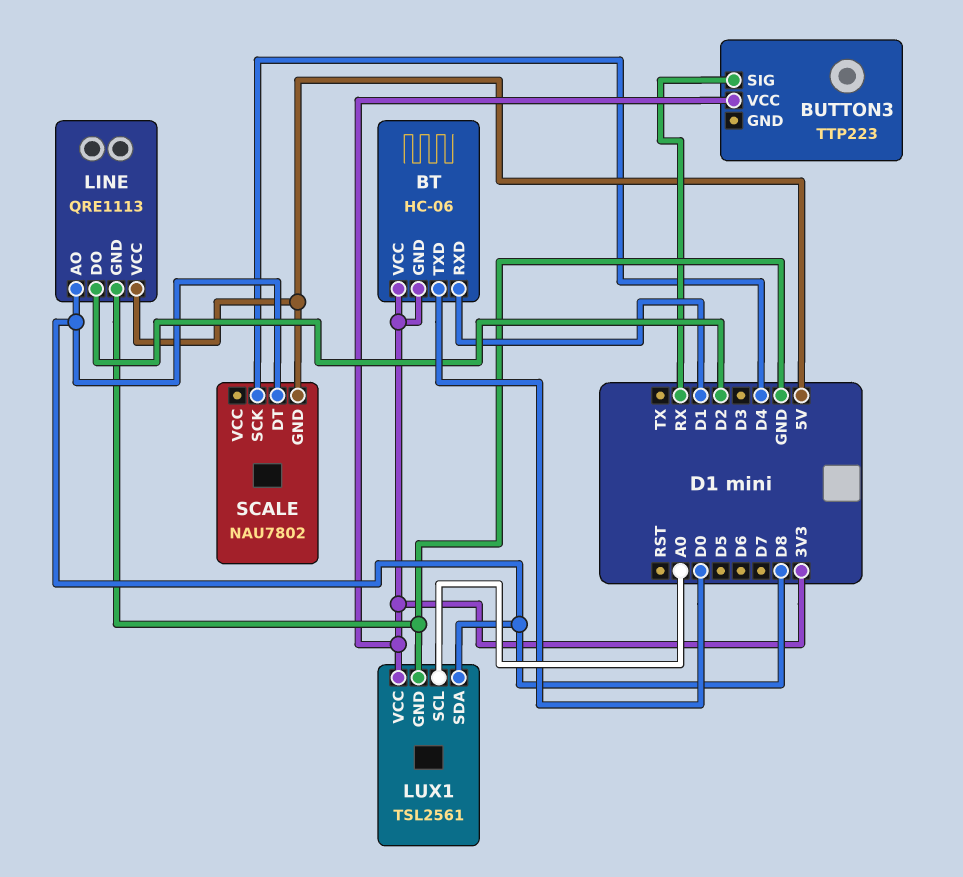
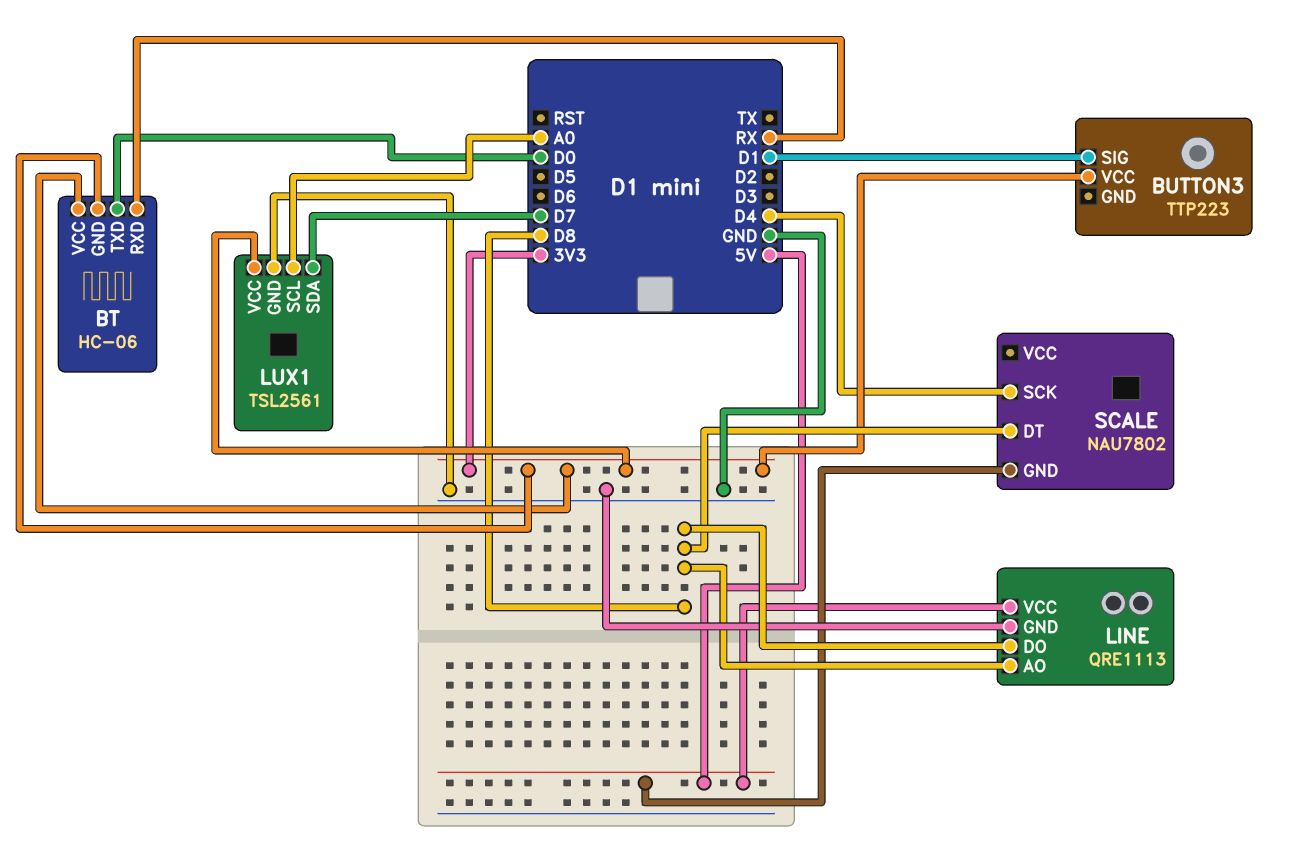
BT pin RXD: D1 -> RX
BUTTON3 pin SIG: RX -> D1
LINE pin DO: D2 -> D8
LUX1 pin SDA: D8 -> D7

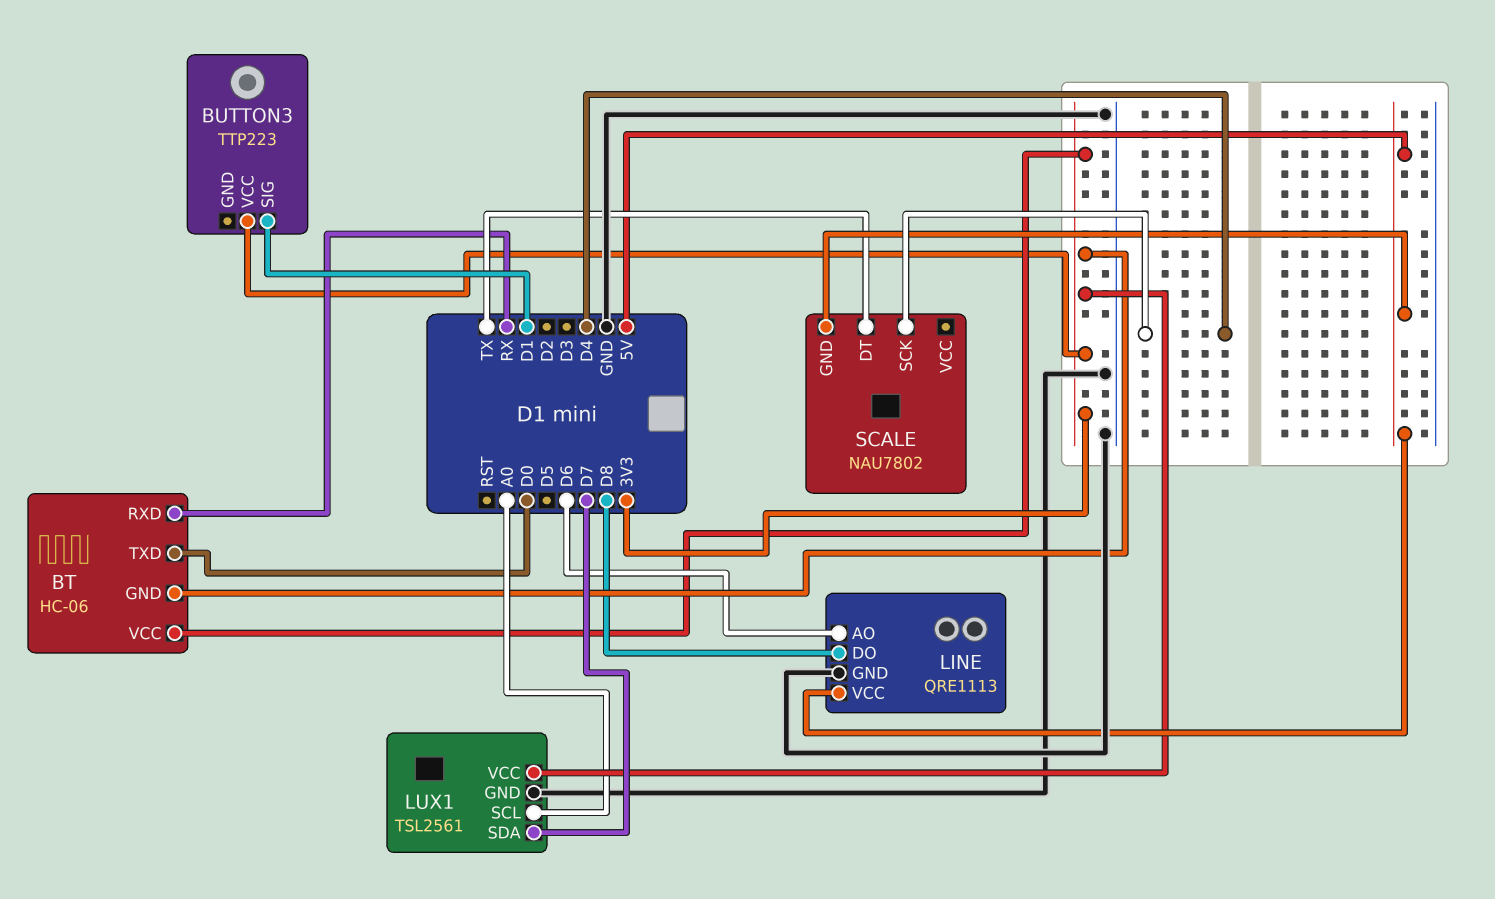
LINE pin AO: D8 -> D6
SCALE pin DT: D8 -> TX

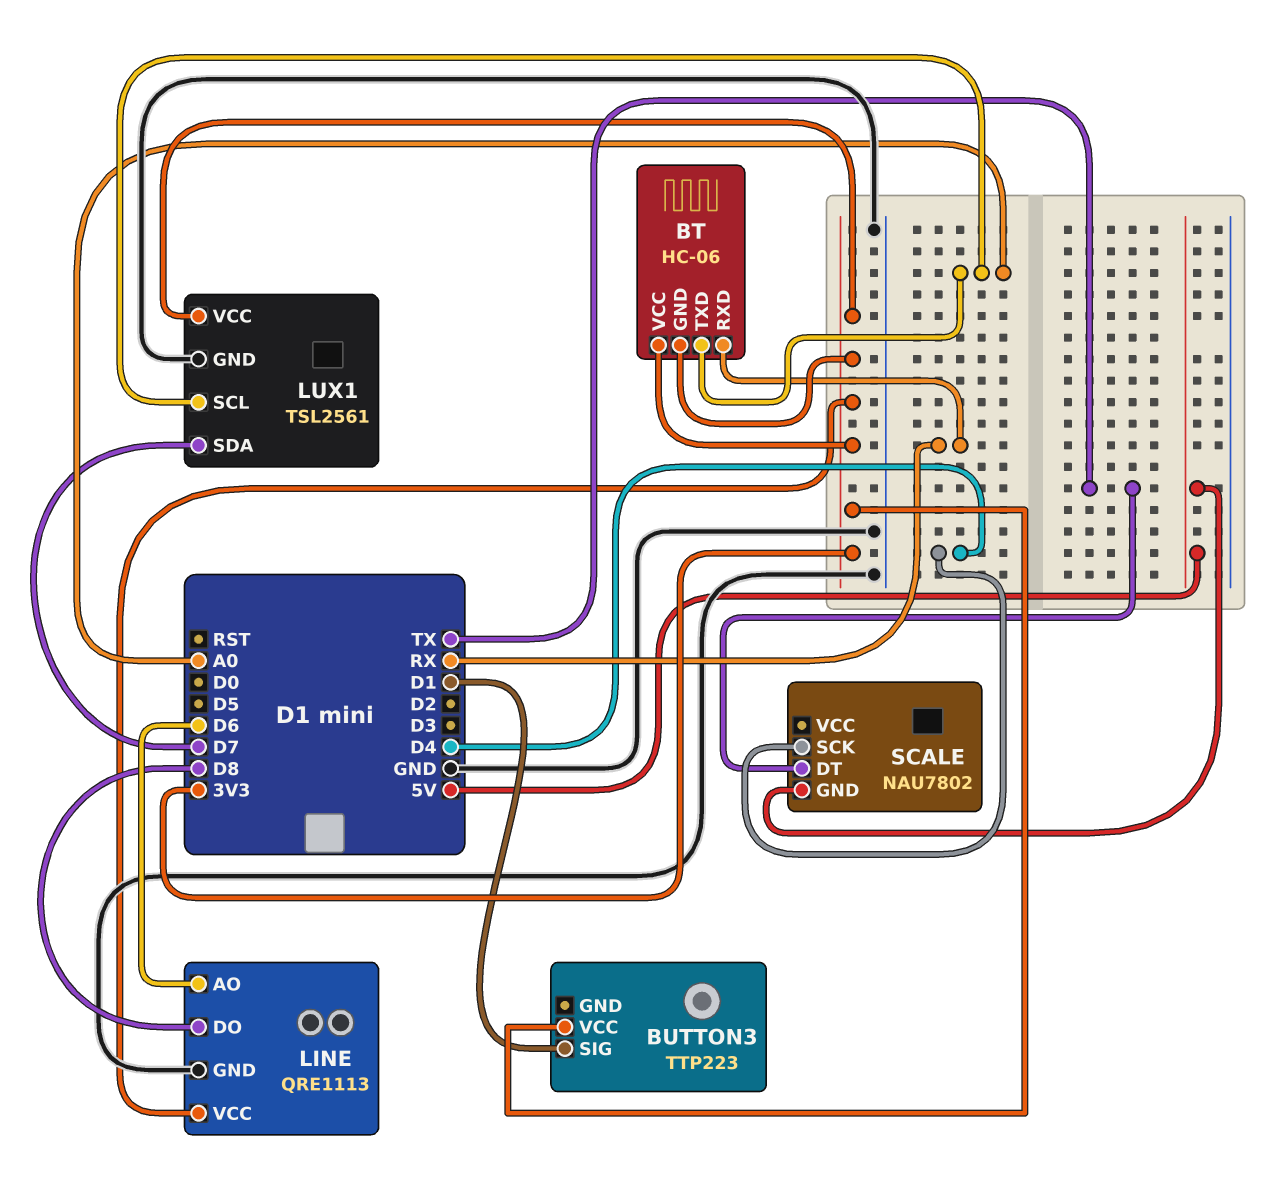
BT pin TXD: D0 -> A0
LINE pin VCC: 5V -> 3V3

